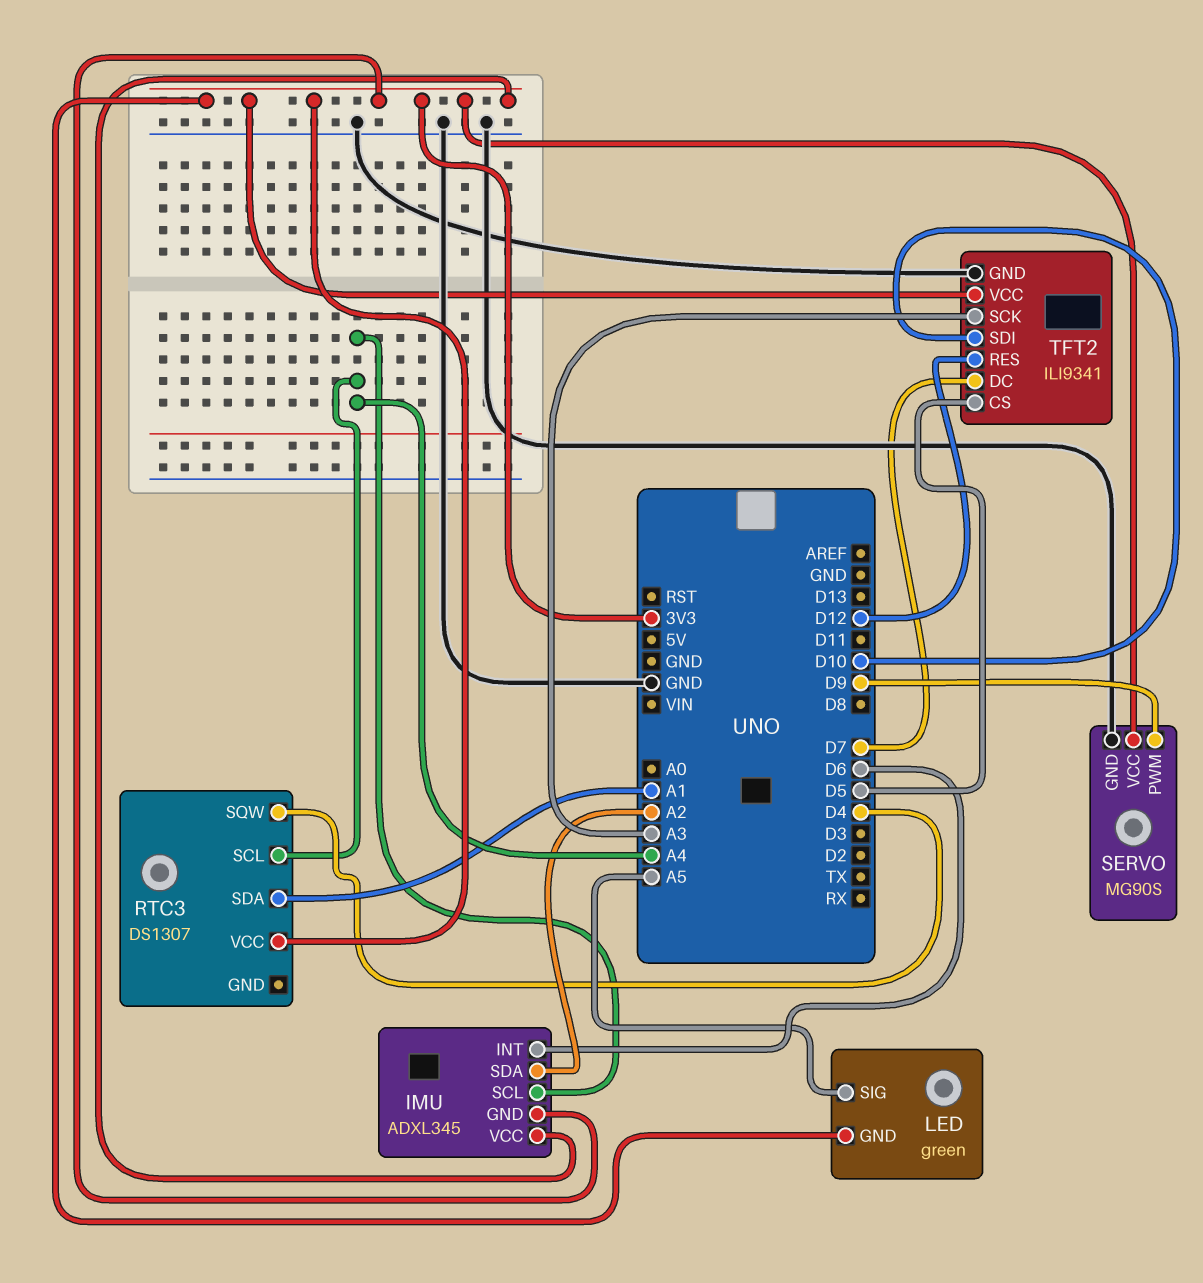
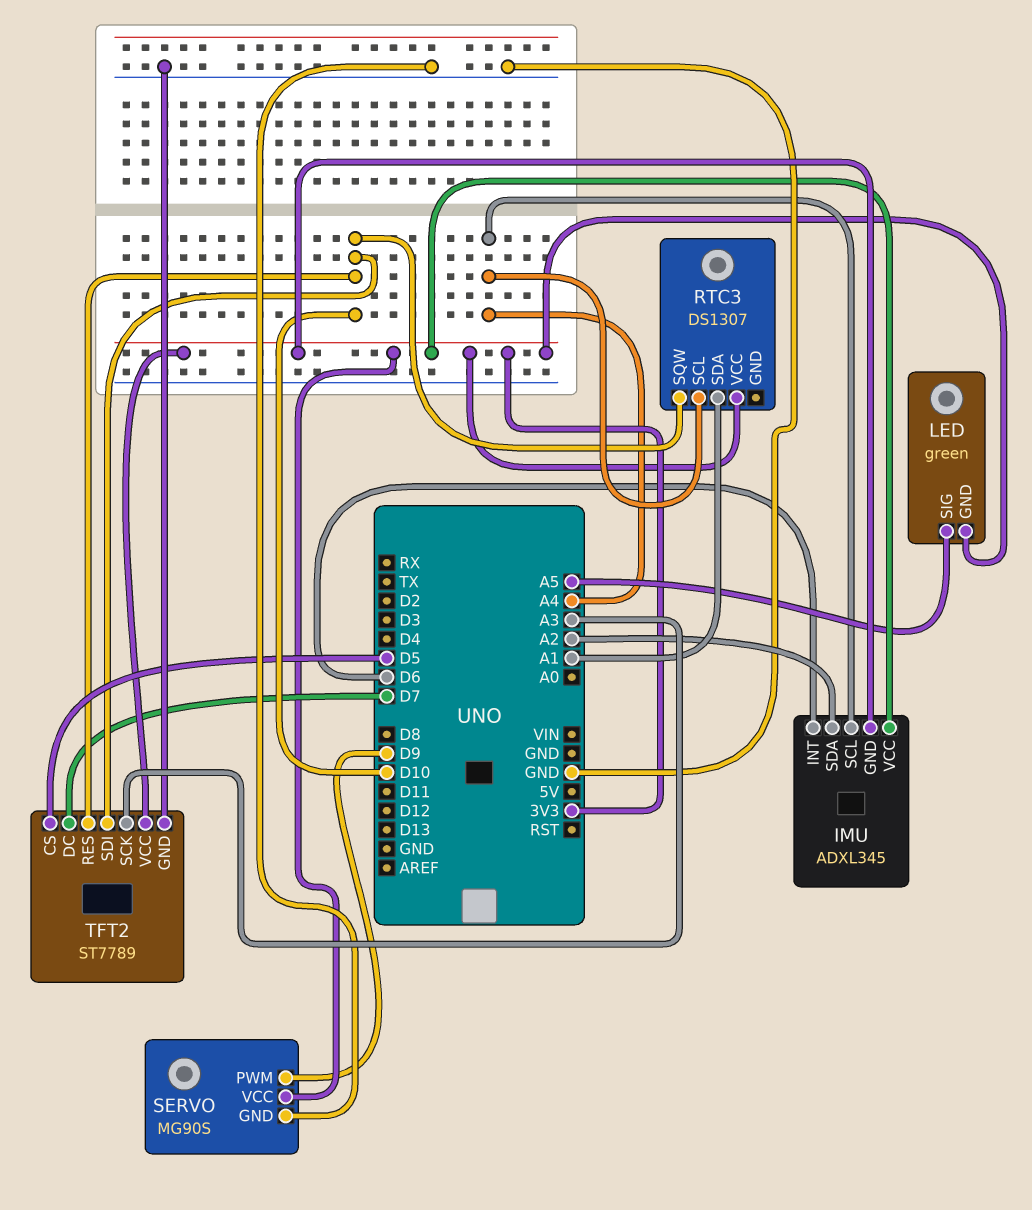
RTC3 pin SQW: D4 -> D10
TFT2: ILI9341 -> ST7789
TFT2 pin RES: D12 -> D10

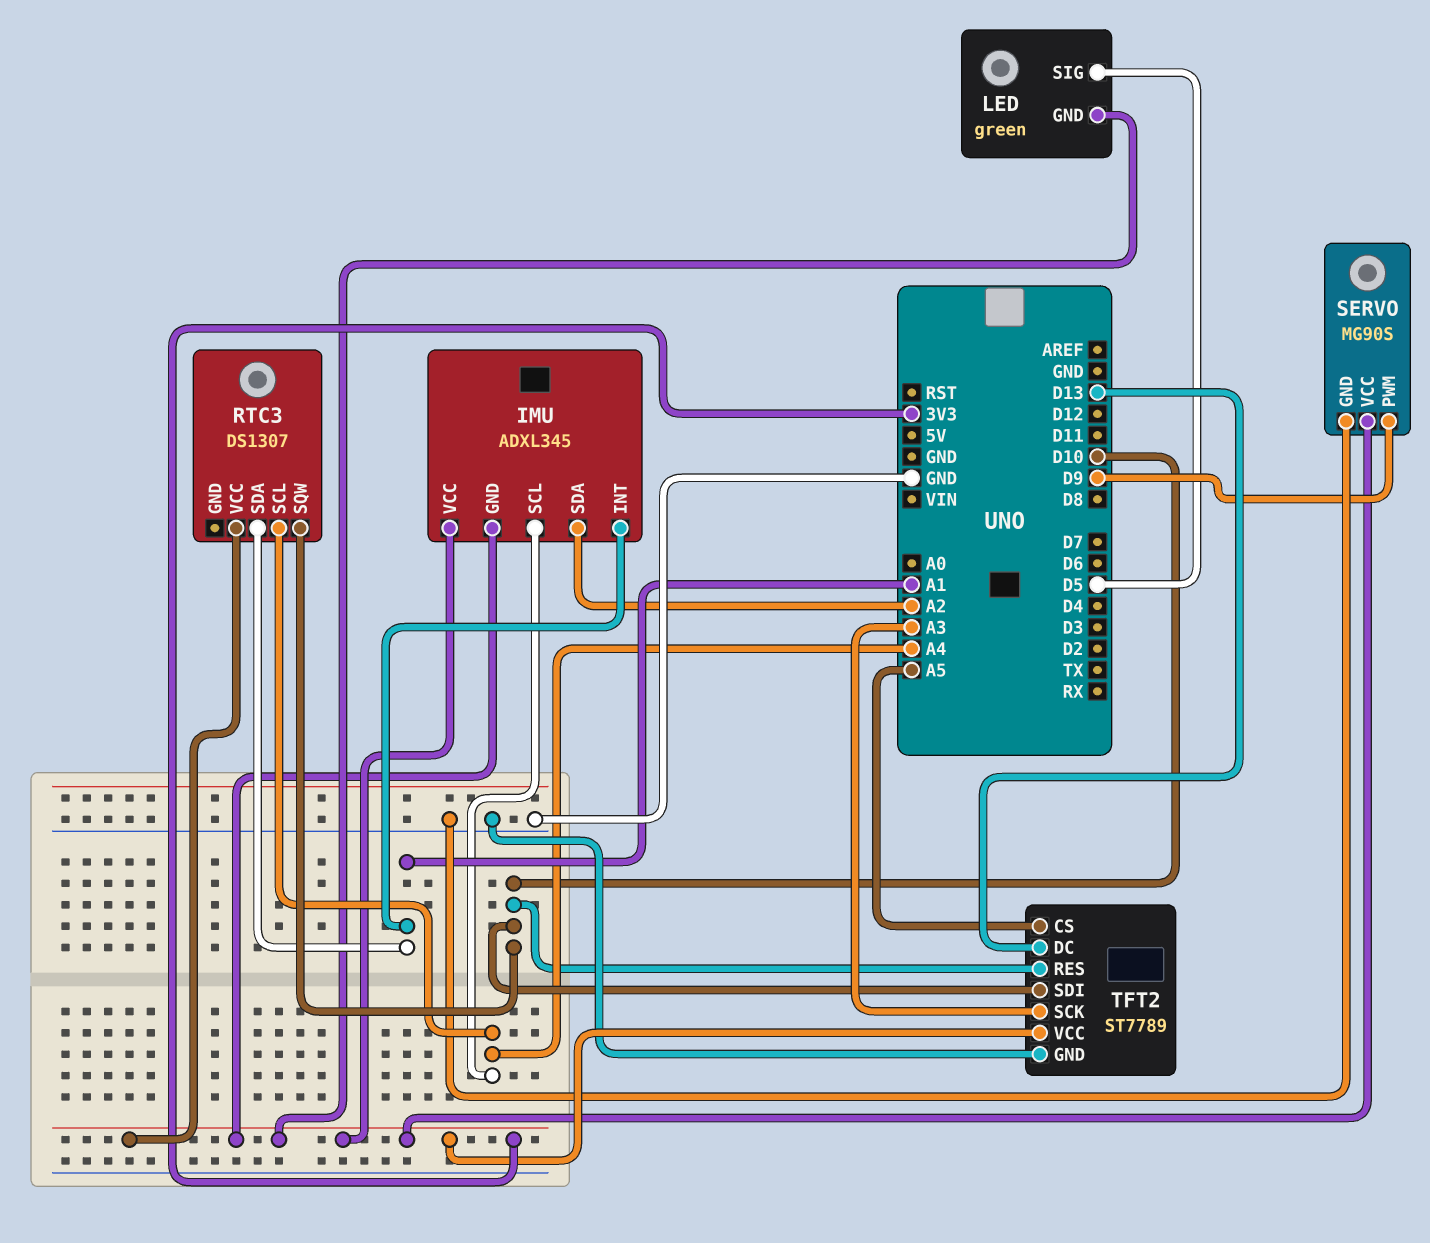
IMU pin INT: D6 -> A1
LED pin SIG: A5 -> D5
TFT2 pin CS: D5 -> A5
TFT2 pin DC: D7 -> D13

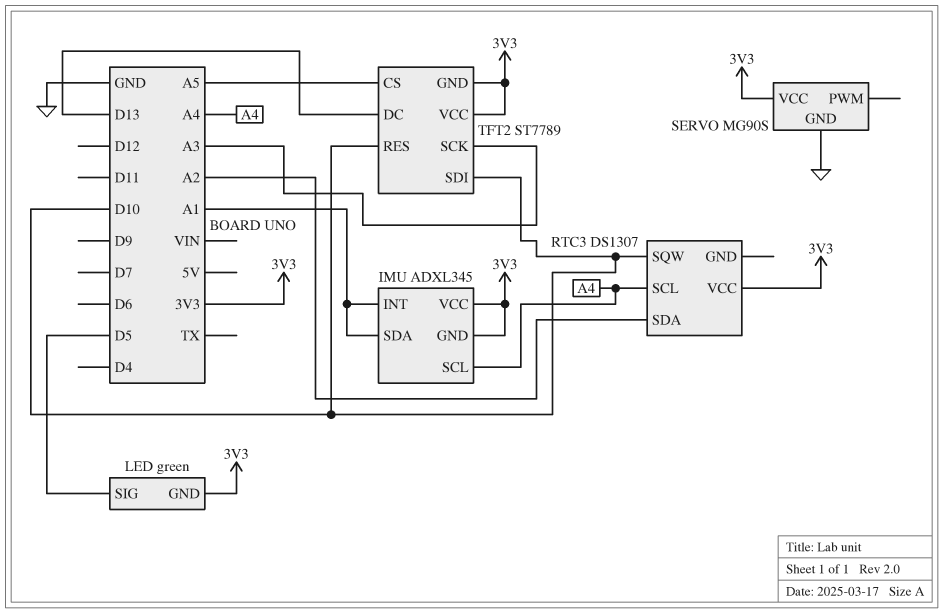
IMU pin SDA: A2 -> A1
RTC3 pin SDA: A1 -> A2
SERVO pin PWM: D9 -> none
TFT2 pin GND: GND -> 3V3

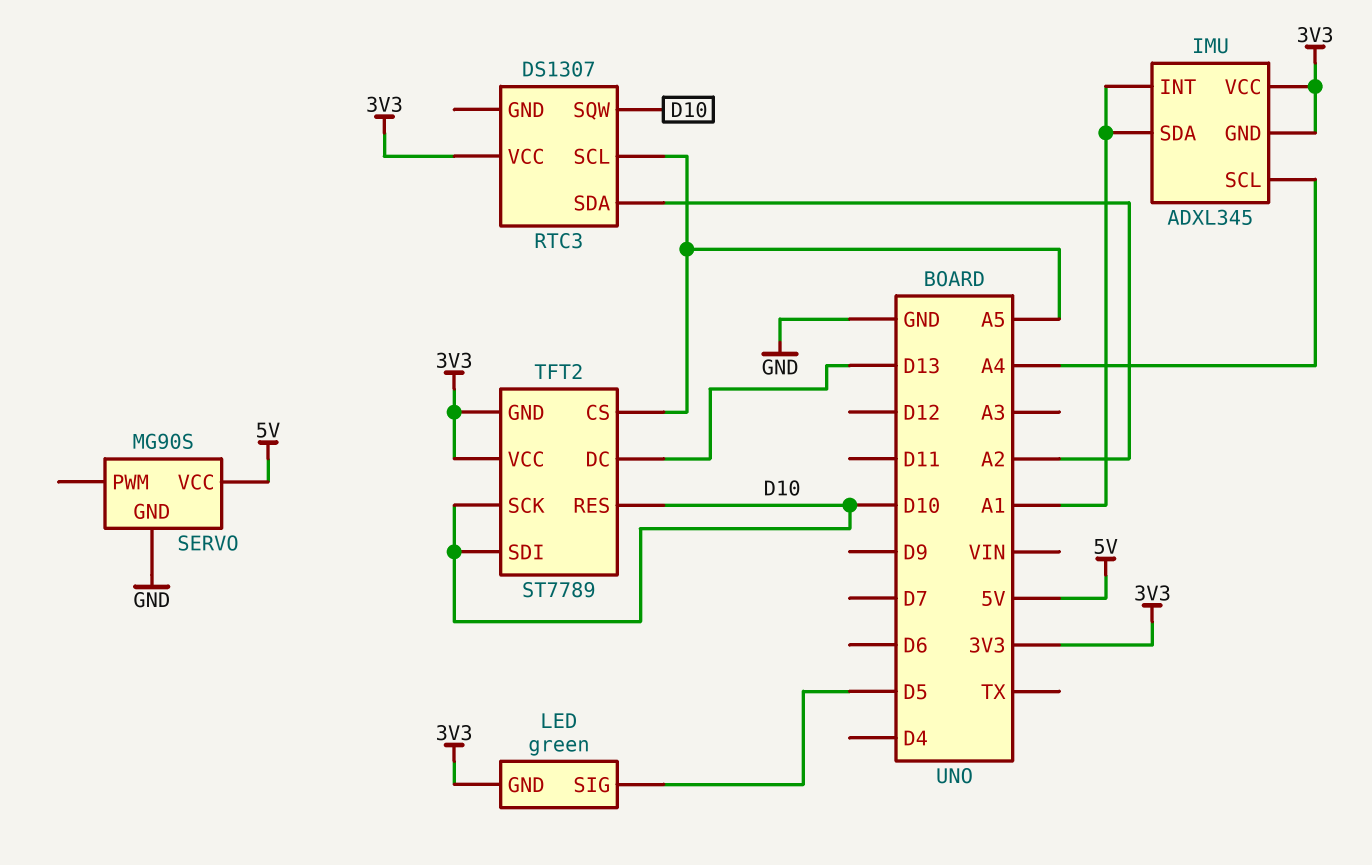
RTC3 pin SCL: A4 -> A5
SERVO pin VCC: 3V3 -> 5V
TFT2 pin SCK: A3 -> D10

